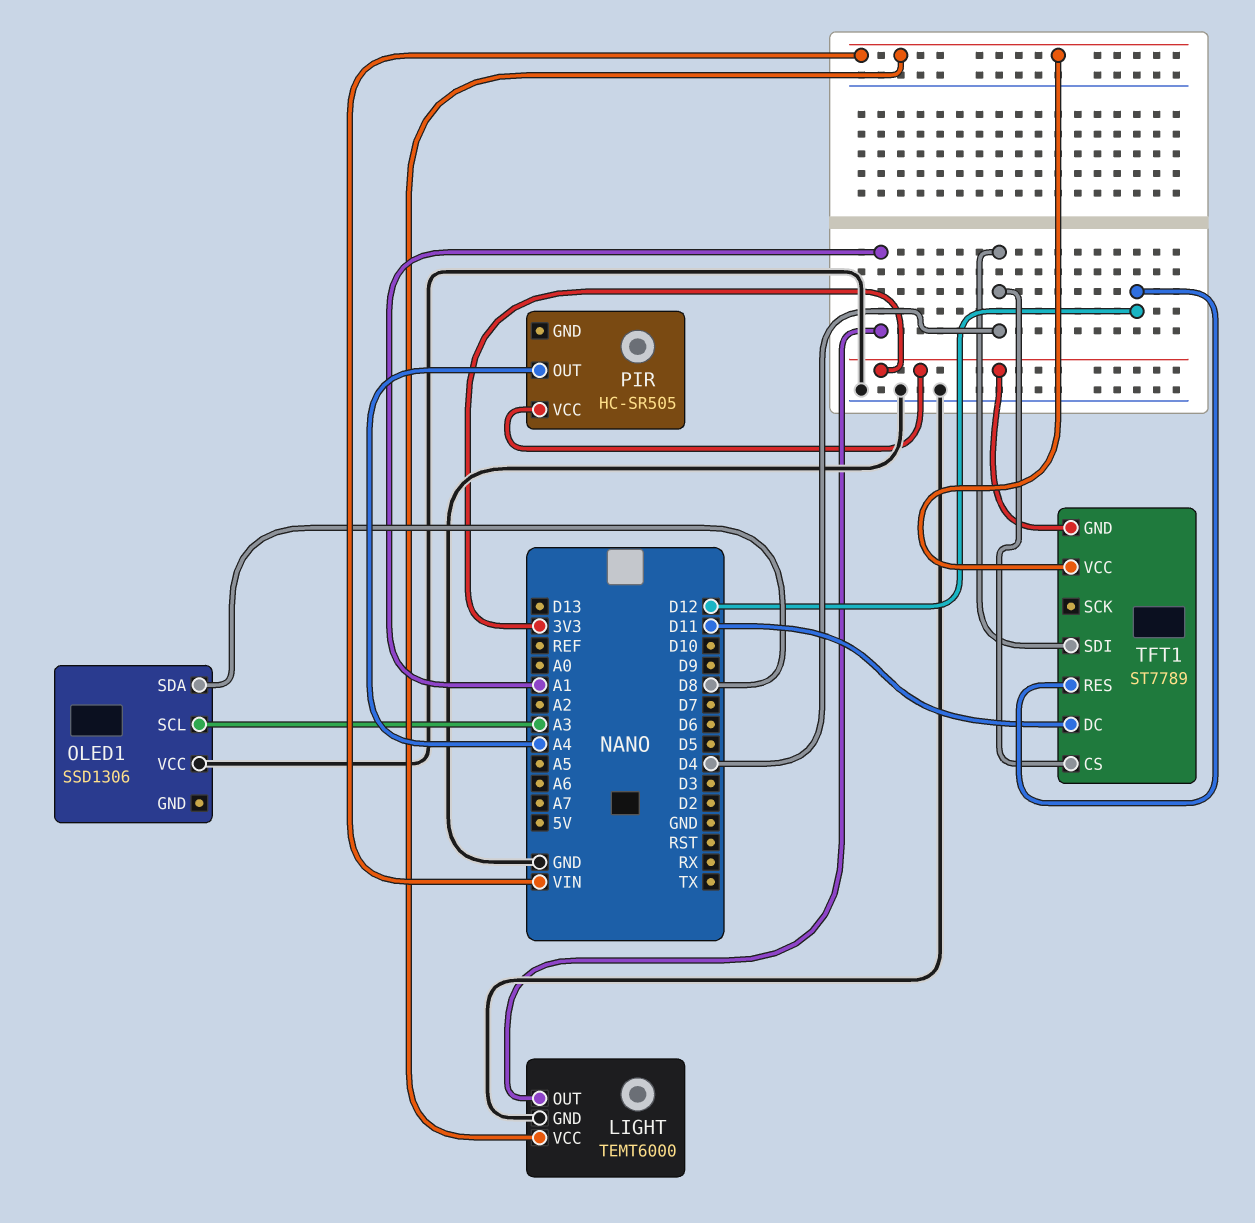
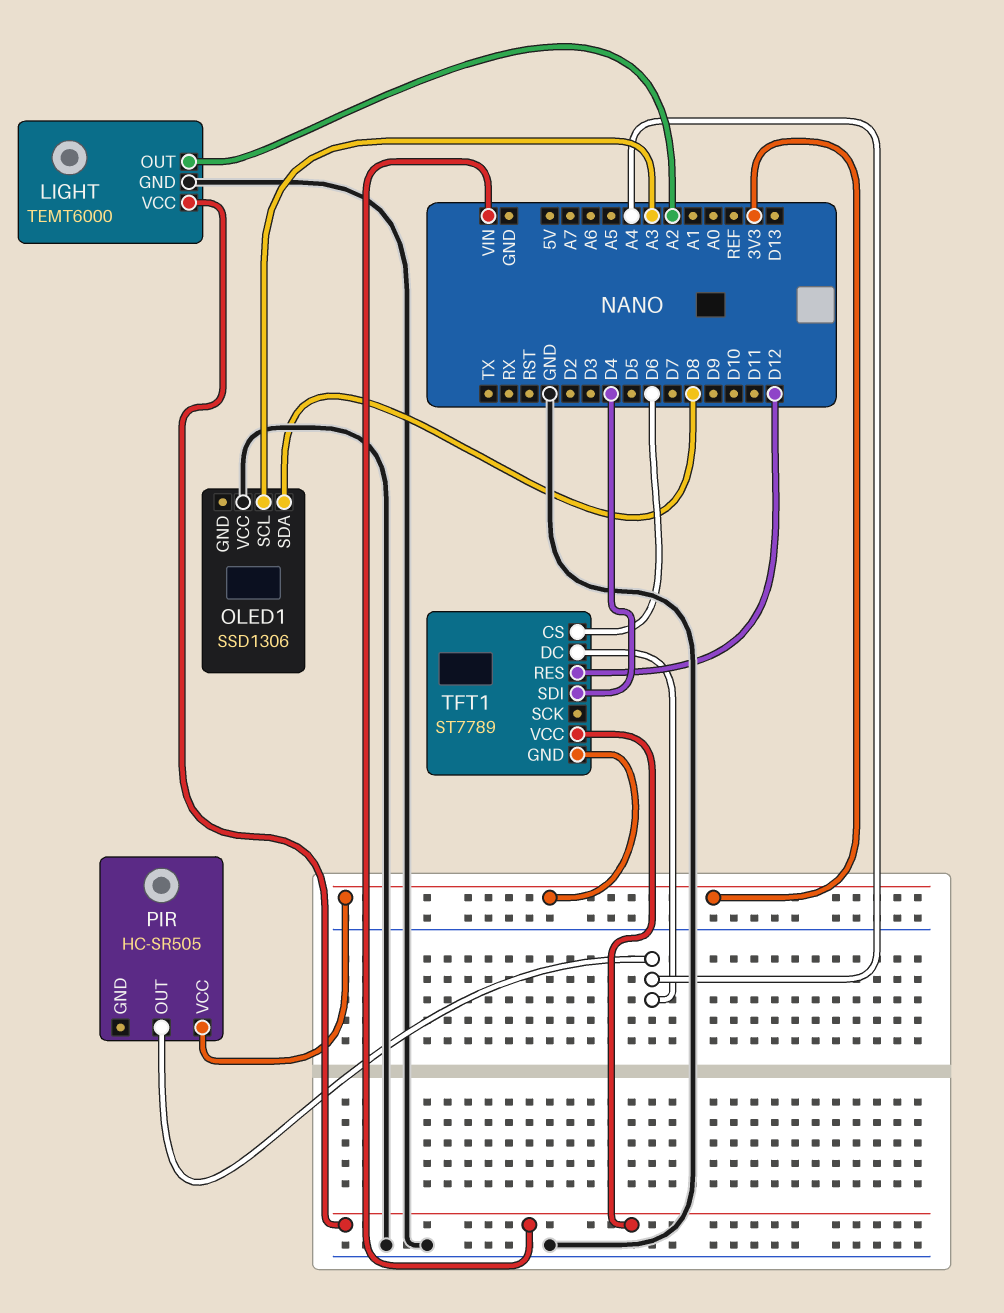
LIGHT pin OUT: A1 -> A2
TFT1 pin CS: D4 -> D6
TFT1 pin DC: D11 -> A4

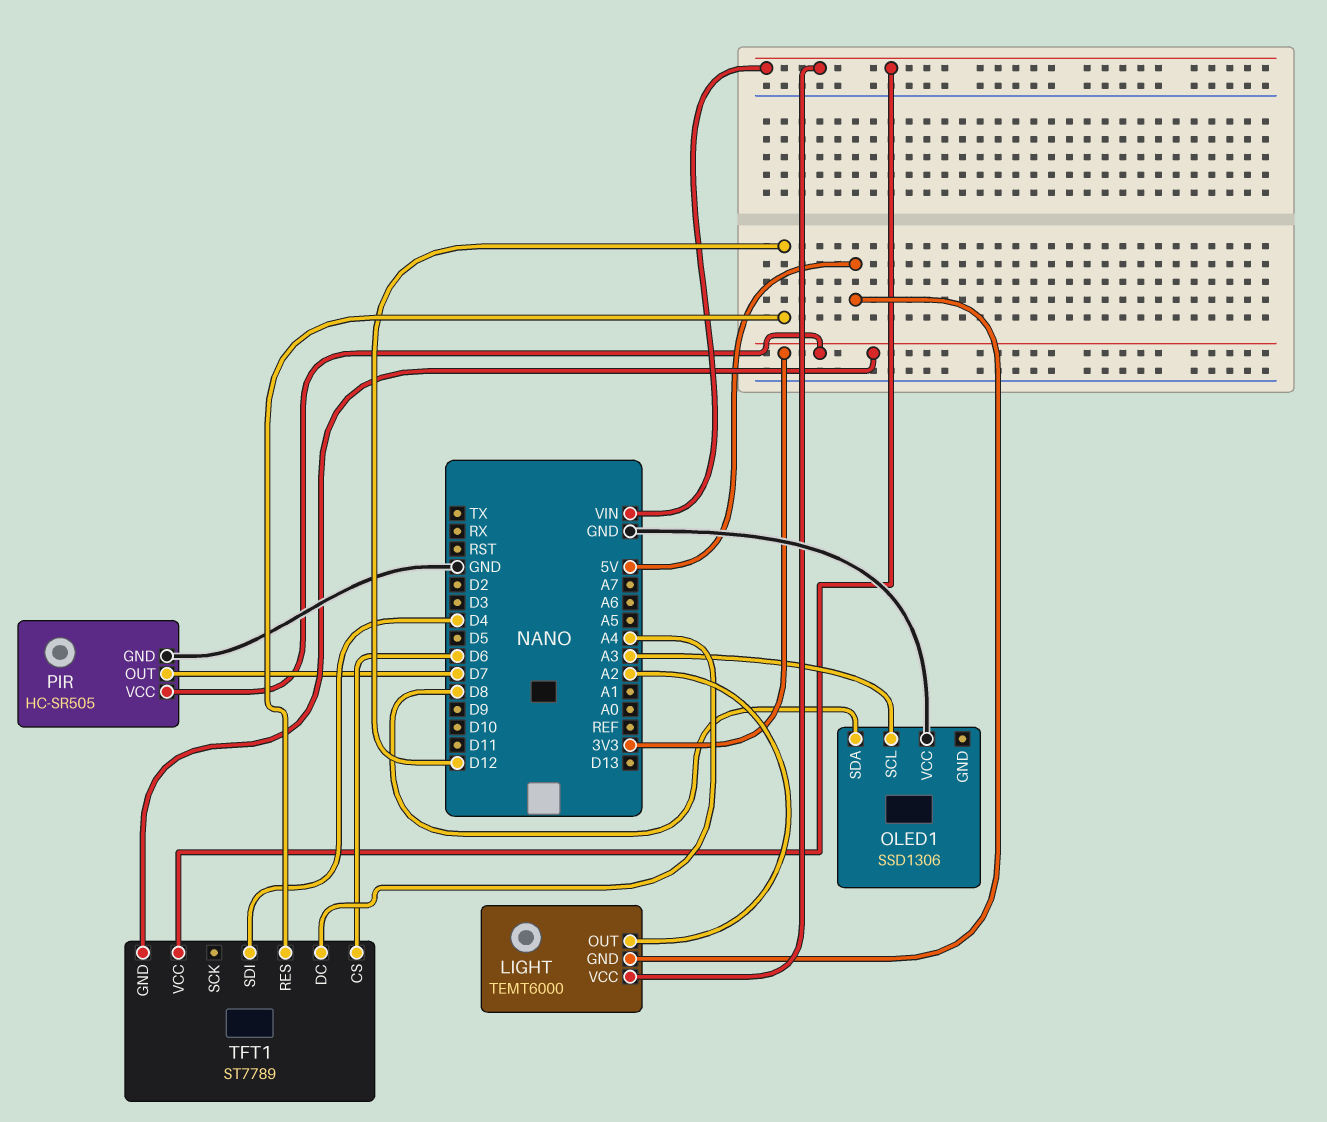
LIGHT pin GND: GND -> 5V
PIR pin GND: none -> GND
PIR pin OUT: A4 -> D7

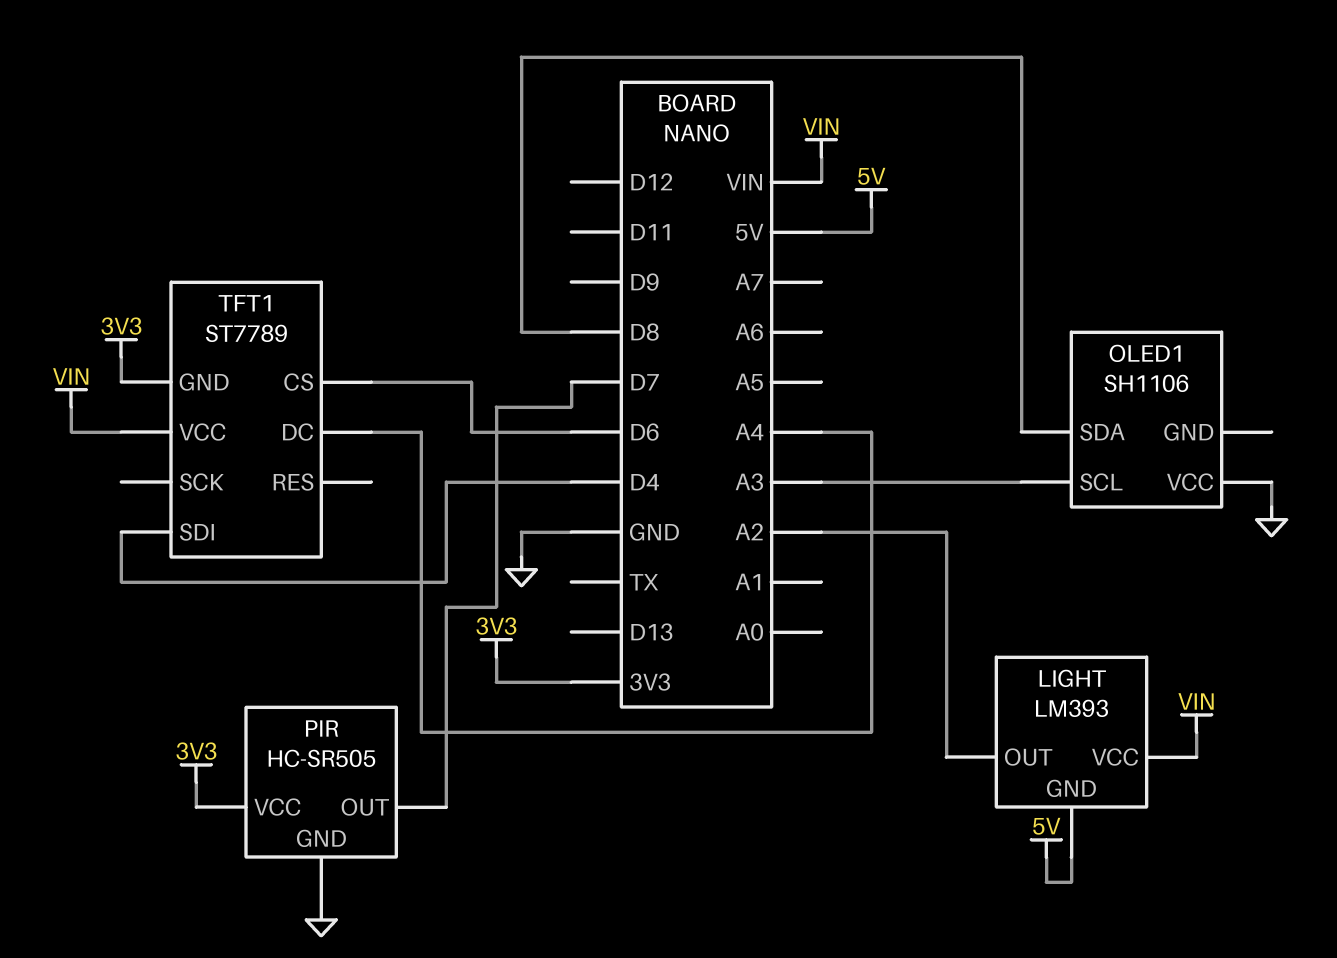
LIGHT: TEMT6000 -> LM393
OLED1: SSD1306 -> SH1106
TFT1 pin RES: D12 -> none

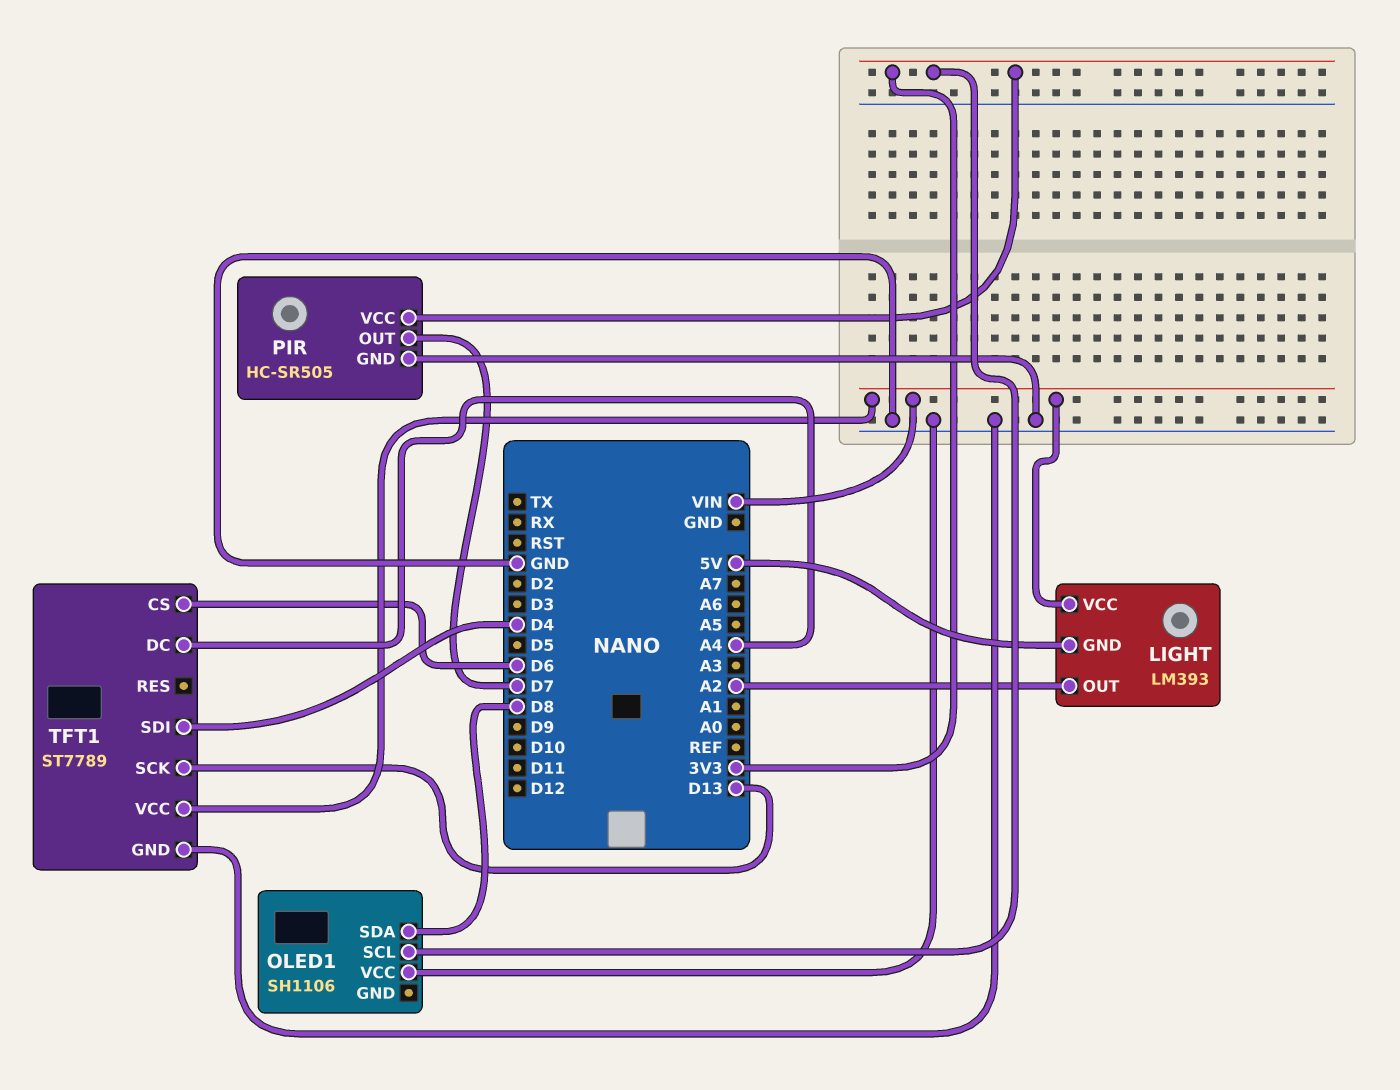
OLED1 pin SCL: A3 -> 3V3
TFT1 pin GND: 3V3 -> GND
TFT1 pin SCK: none -> D13

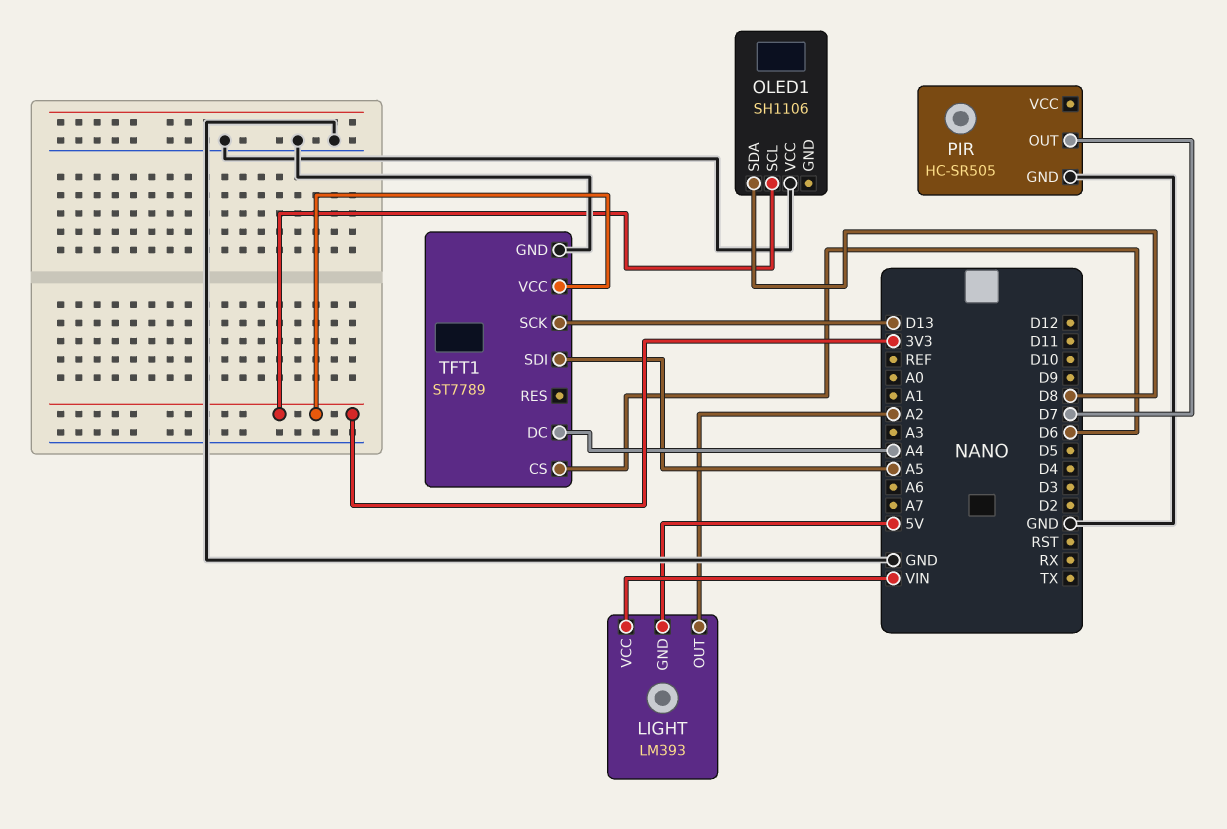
PIR pin VCC: 3V3 -> none
TFT1 pin SDI: D4 -> A5
TFT1 pin VCC: VIN -> 3V3

